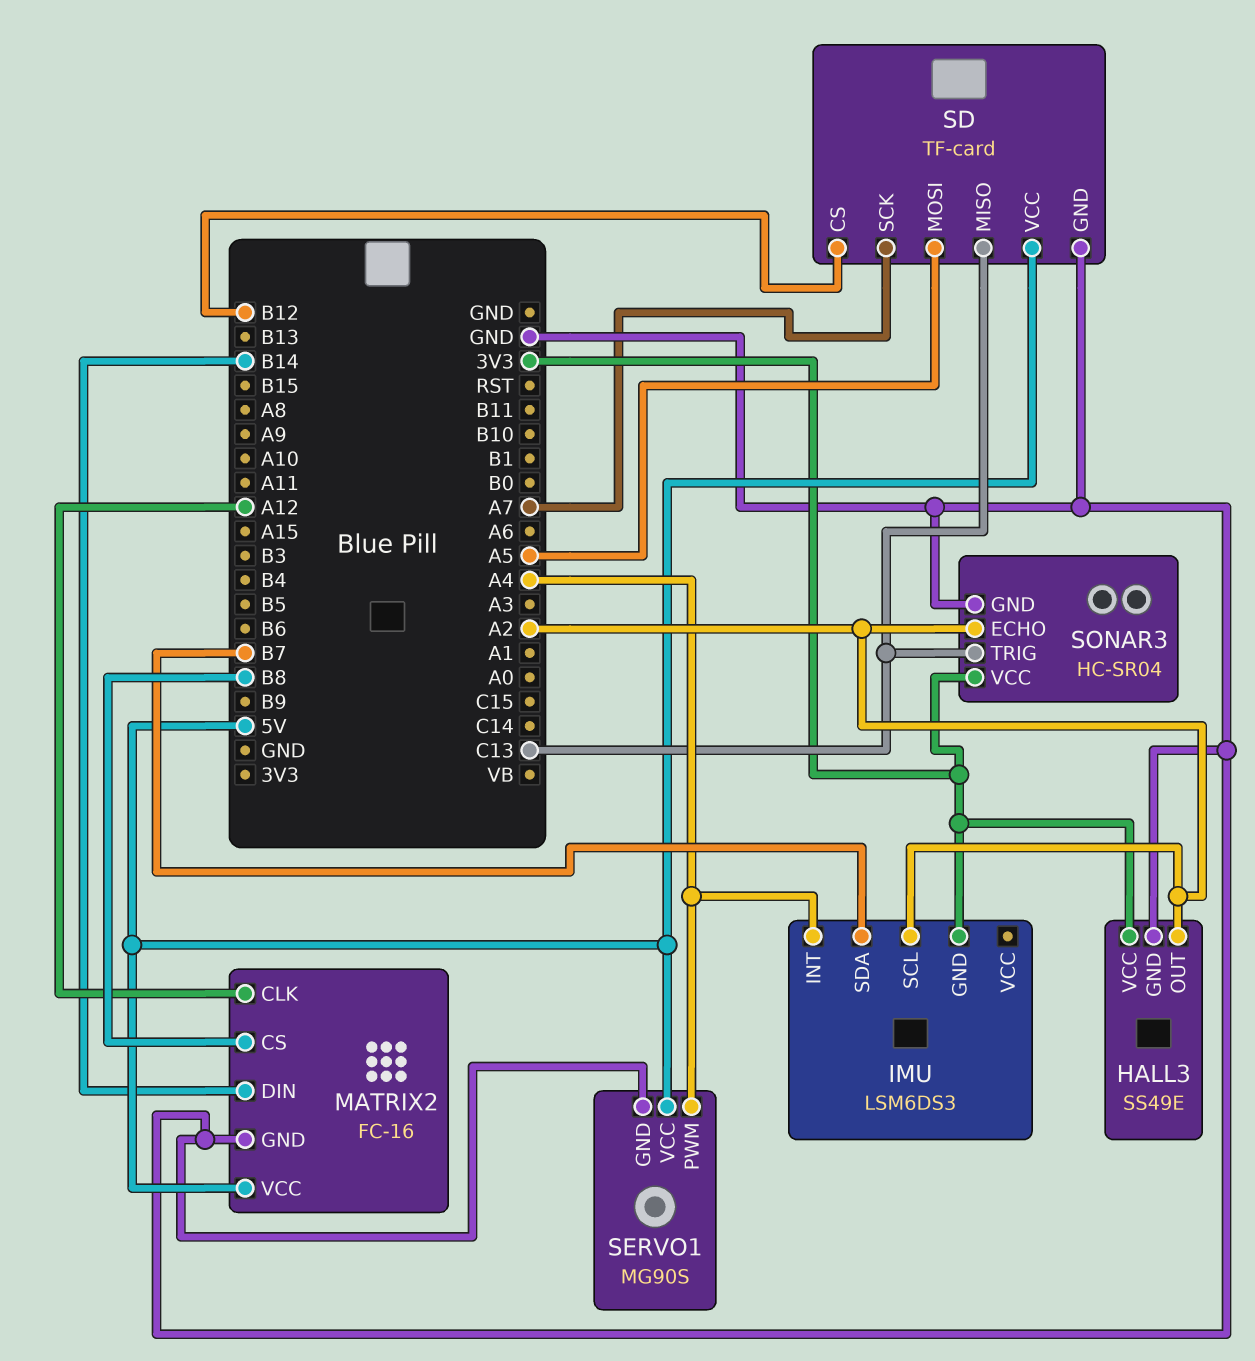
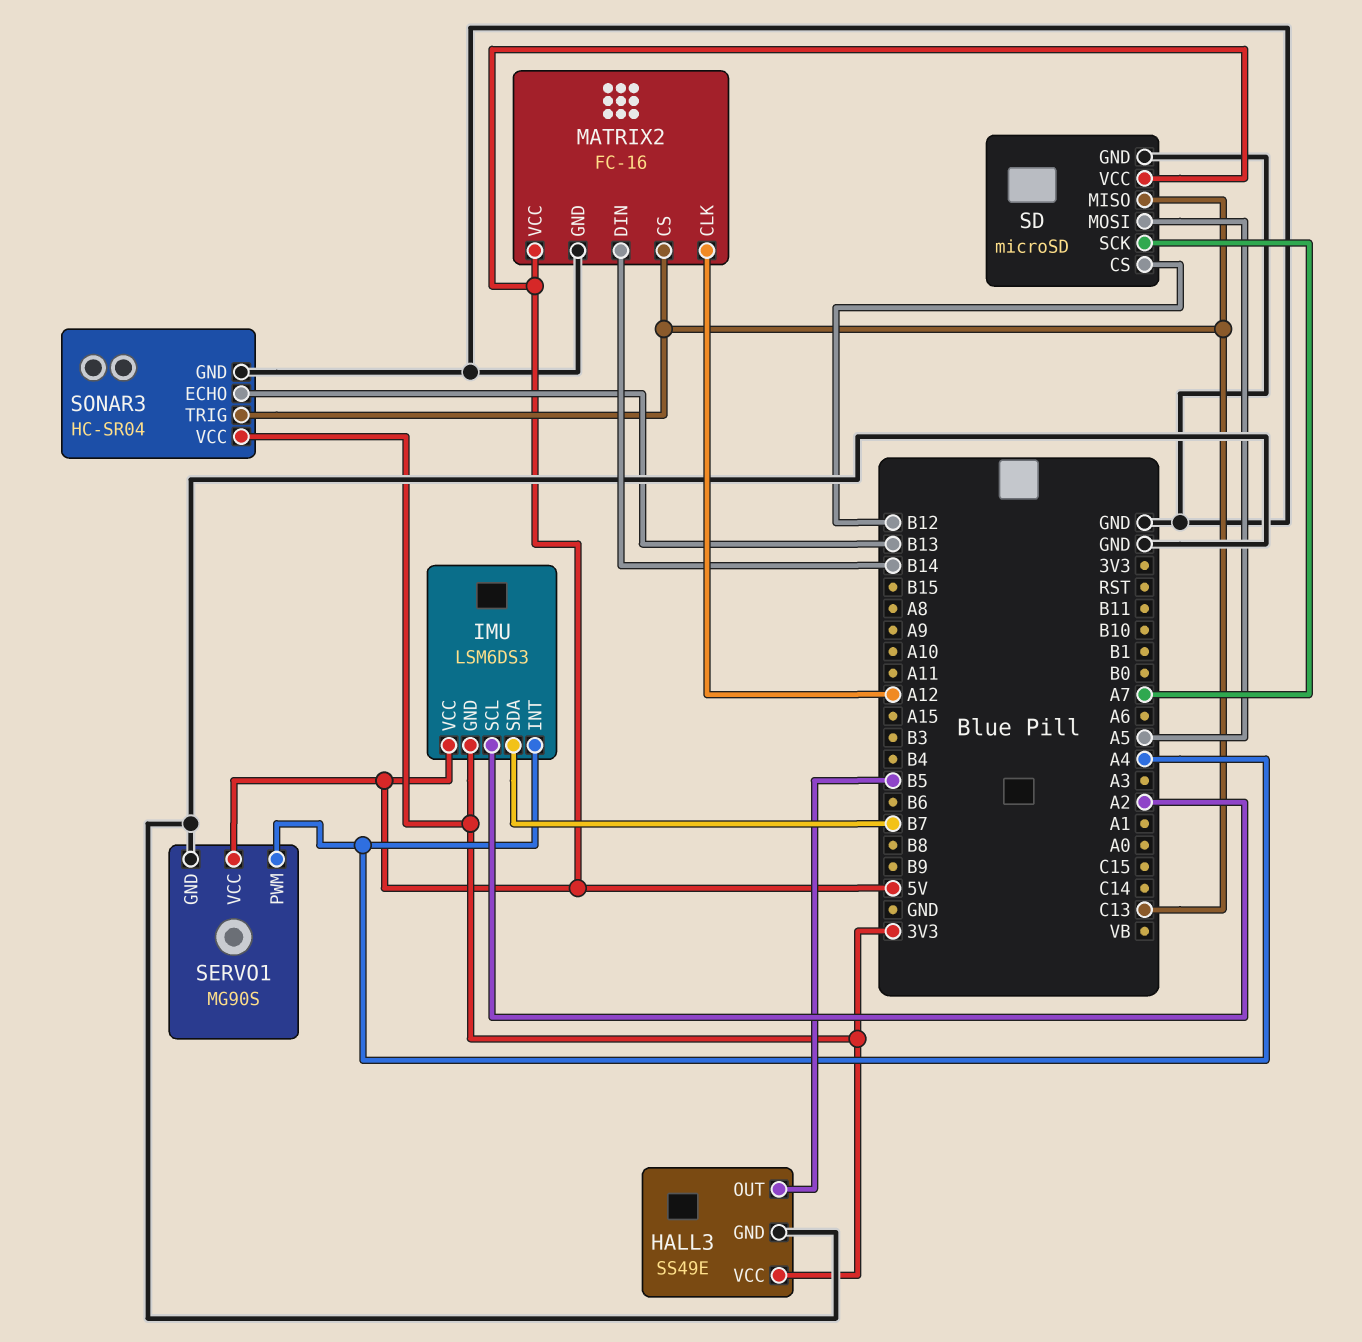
HALL3 pin OUT: A2 -> B5
IMU pin VCC: none -> 5V
MATRIX2 pin CS: B8 -> C13
SD: TF-card -> microSD
SONAR3 pin ECHO: A2 -> B13

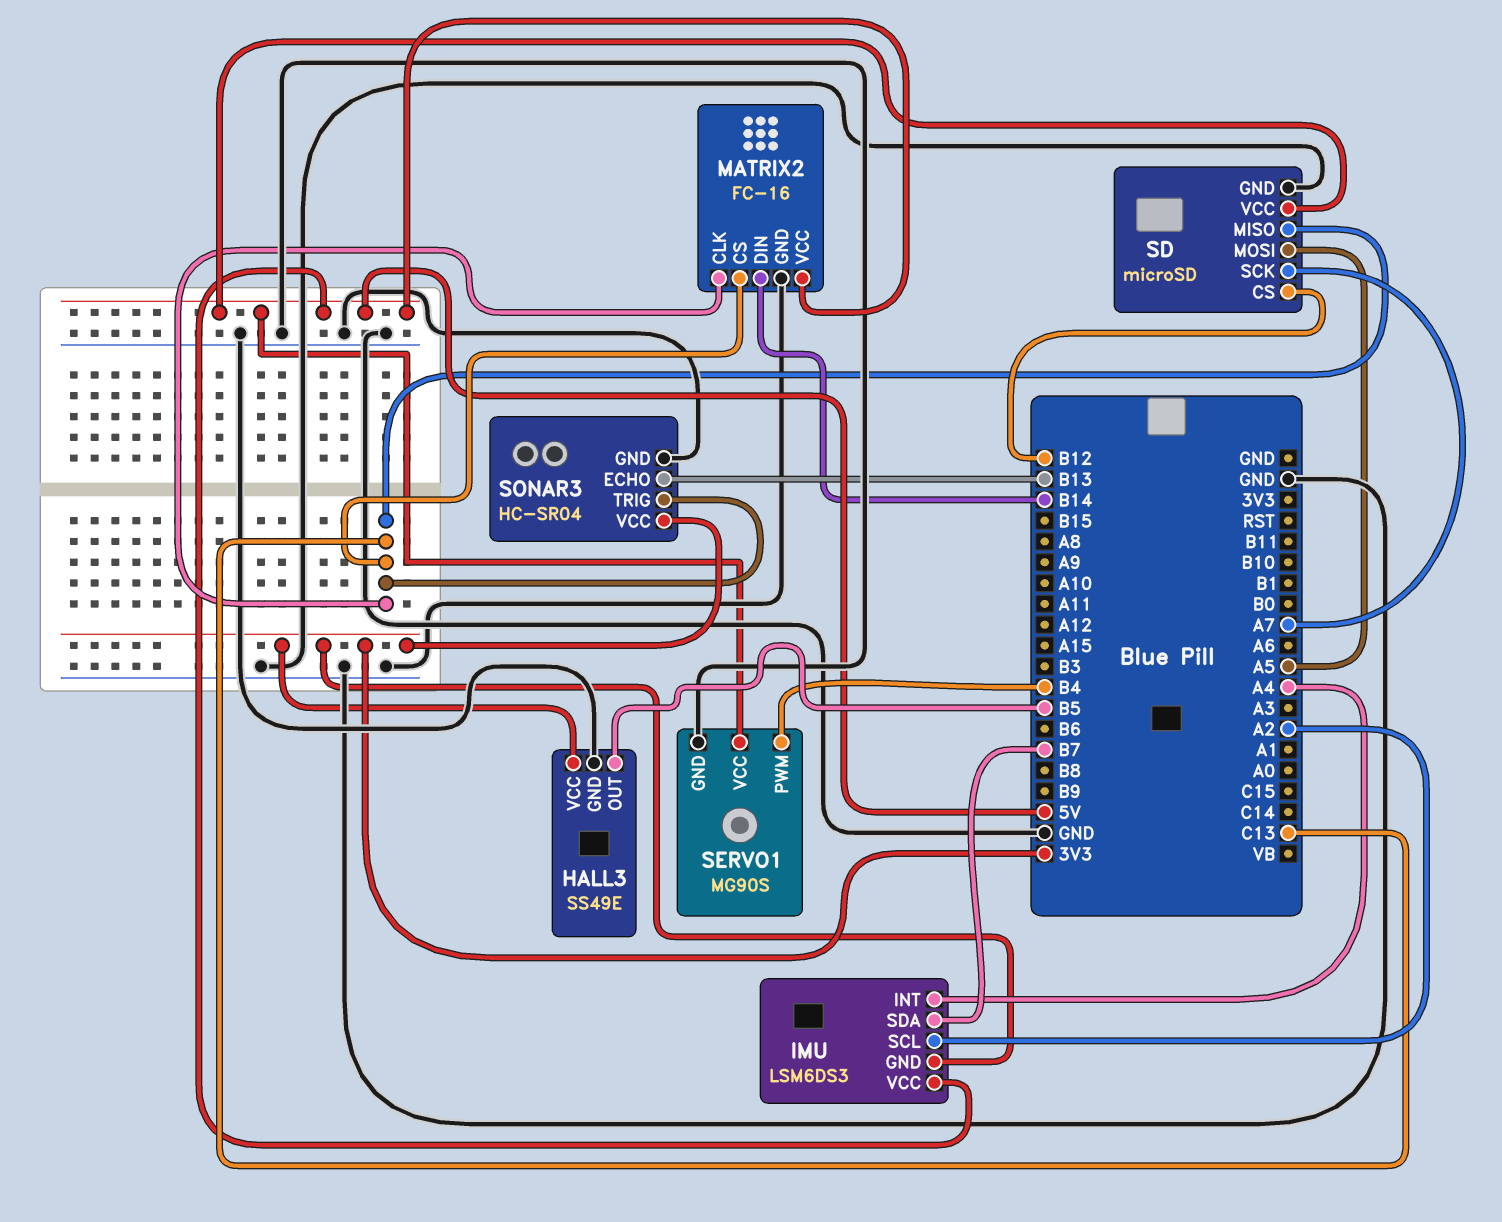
MATRIX2 pin CLK: A12 -> C13
SERVO1 pin PWM: A4 -> B4

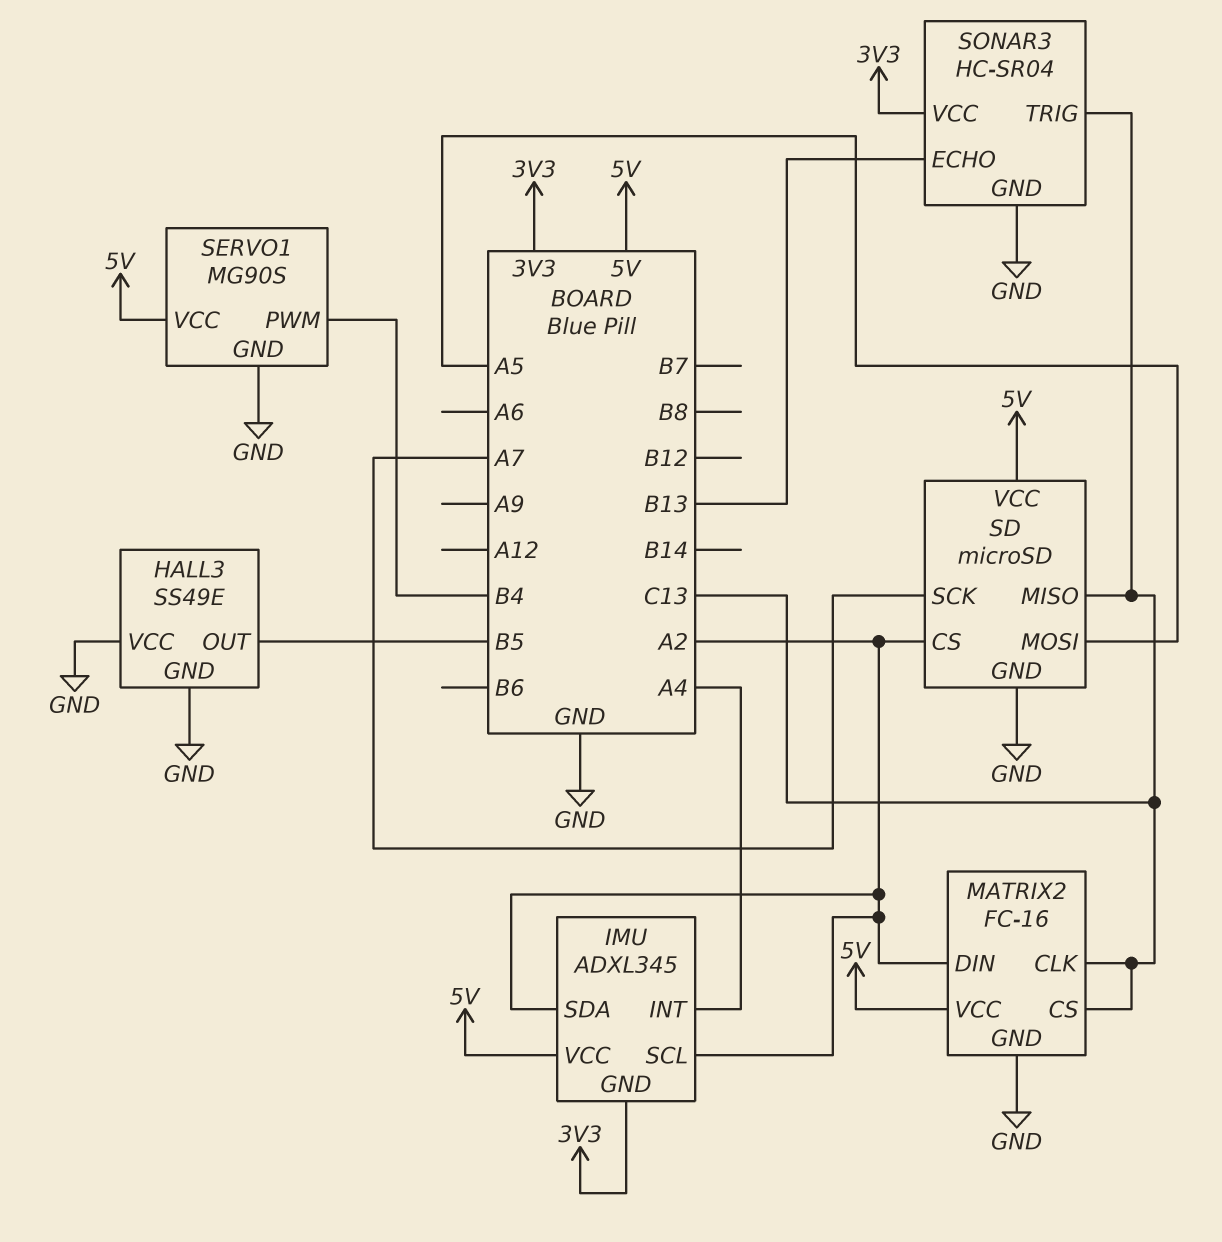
HALL3 pin VCC: 3V3 -> GND
IMU: LSM6DS3 -> ADXL345
IMU pin SDA: B7 -> A2
MATRIX2 pin DIN: B14 -> A2
SD pin CS: B12 -> A2

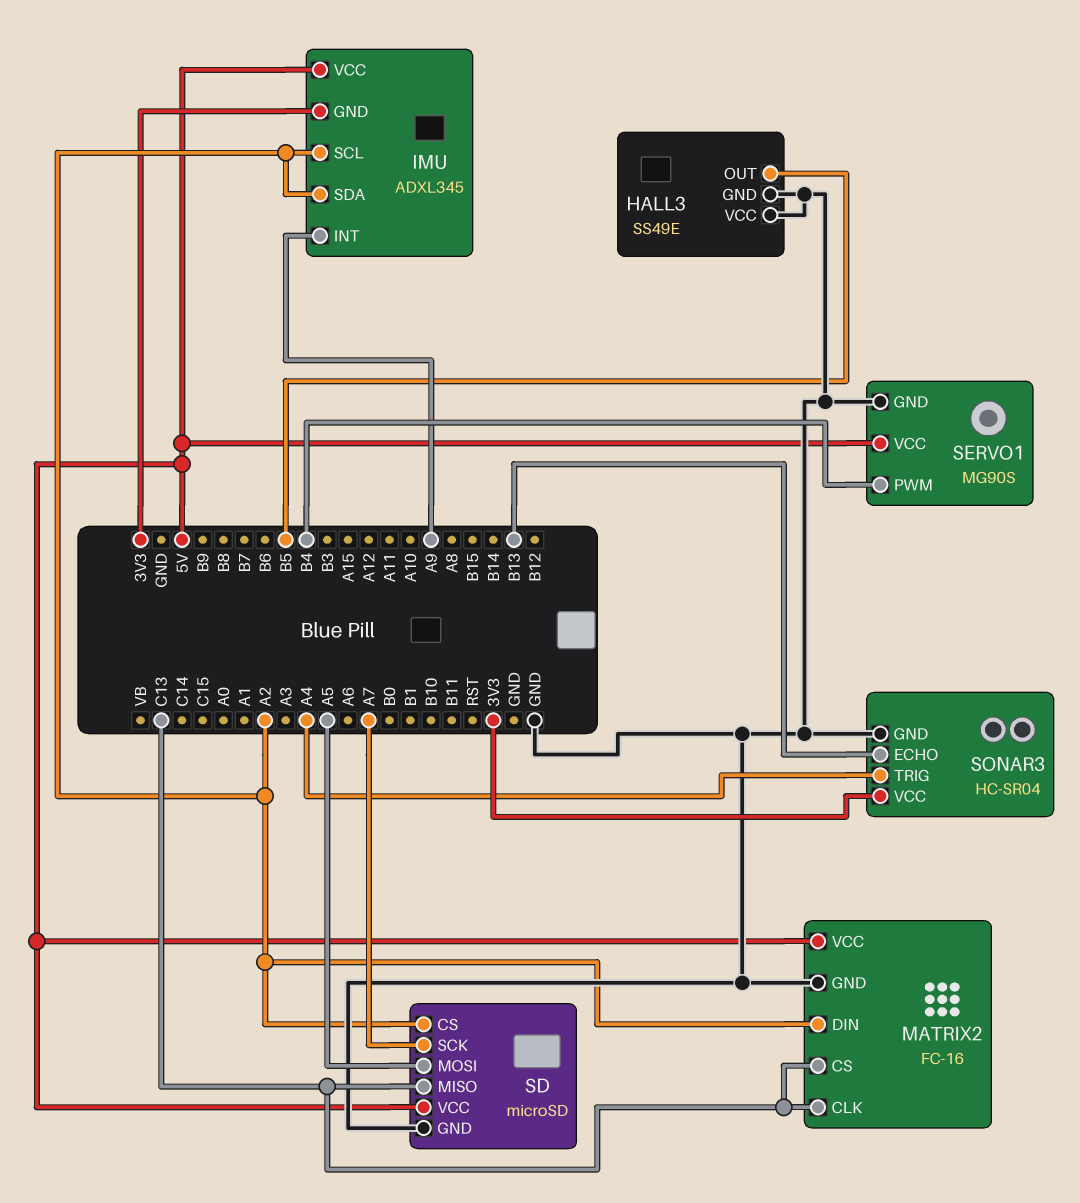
IMU pin INT: A4 -> A9
SONAR3 pin TRIG: C13 -> A4

